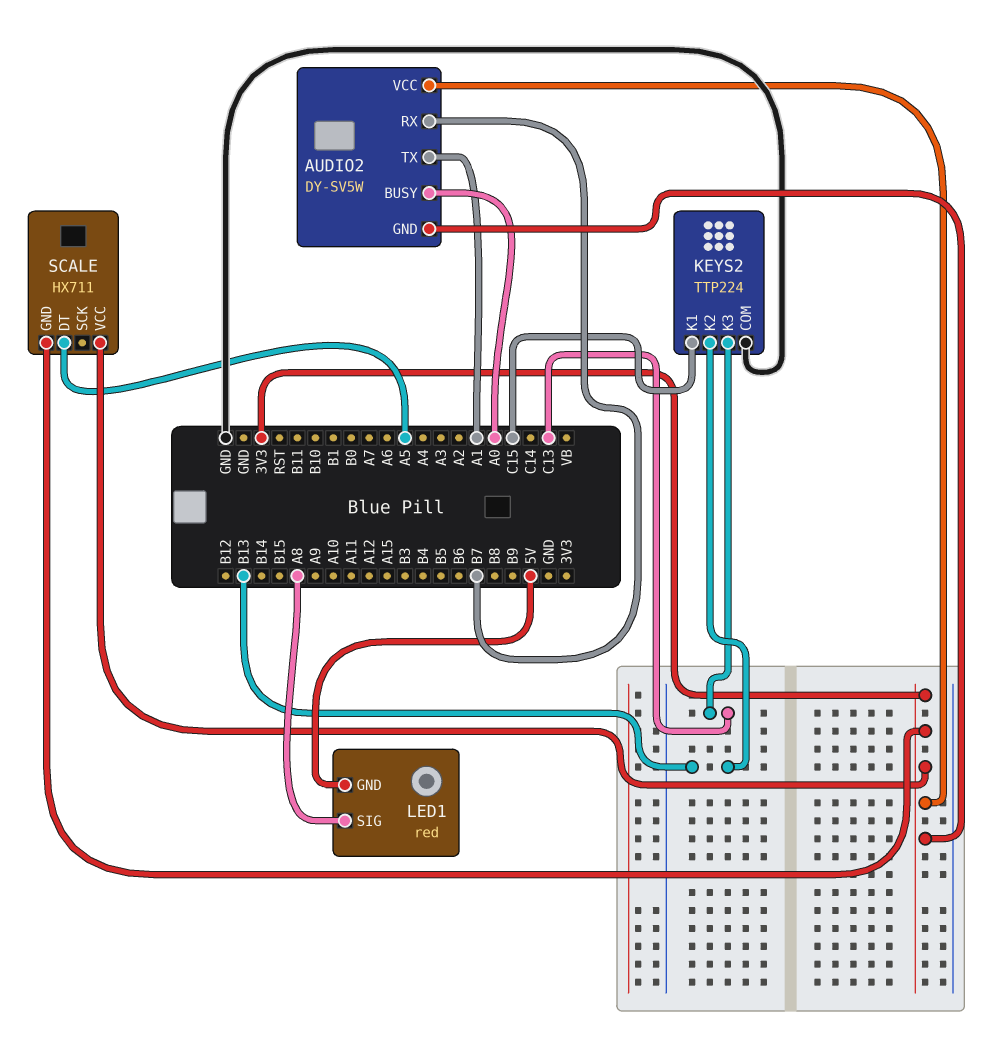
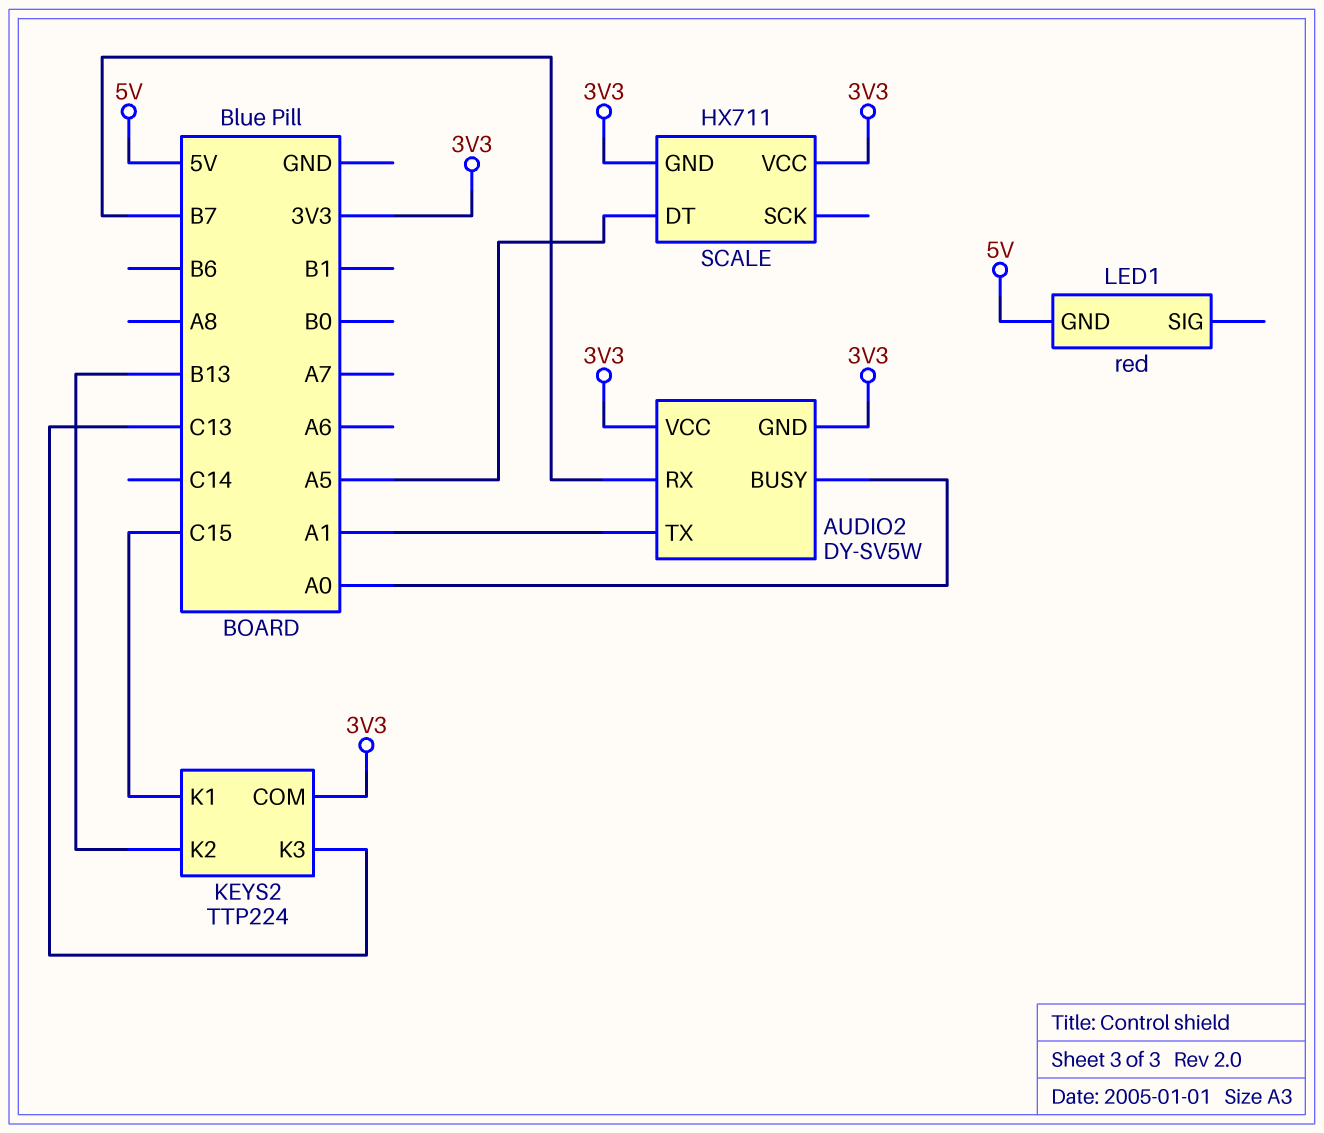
KEYS2 pin COM: GND -> 3V3
LED1 pin SIG: A8 -> none

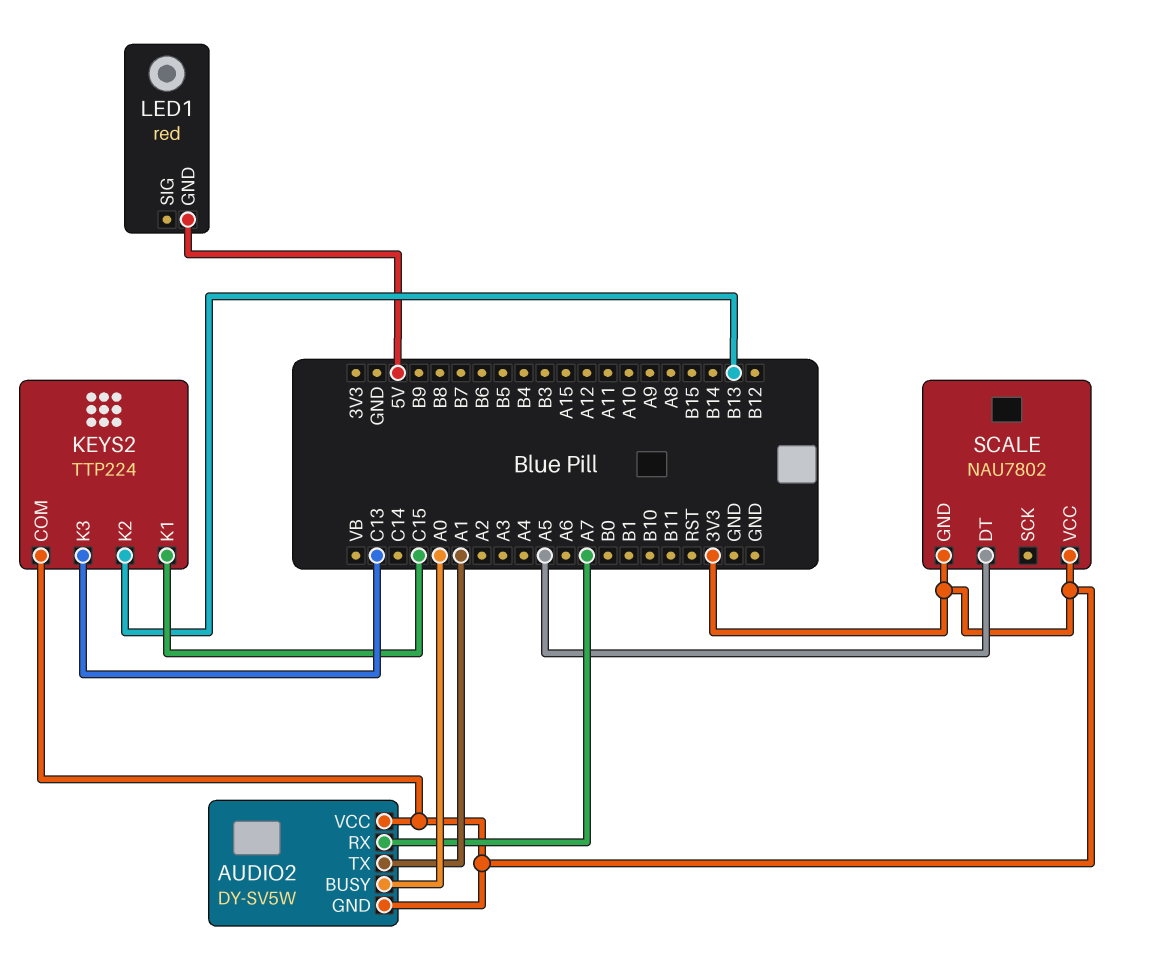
AUDIO2 pin RX: B7 -> A7
SCALE: HX711 -> NAU7802

